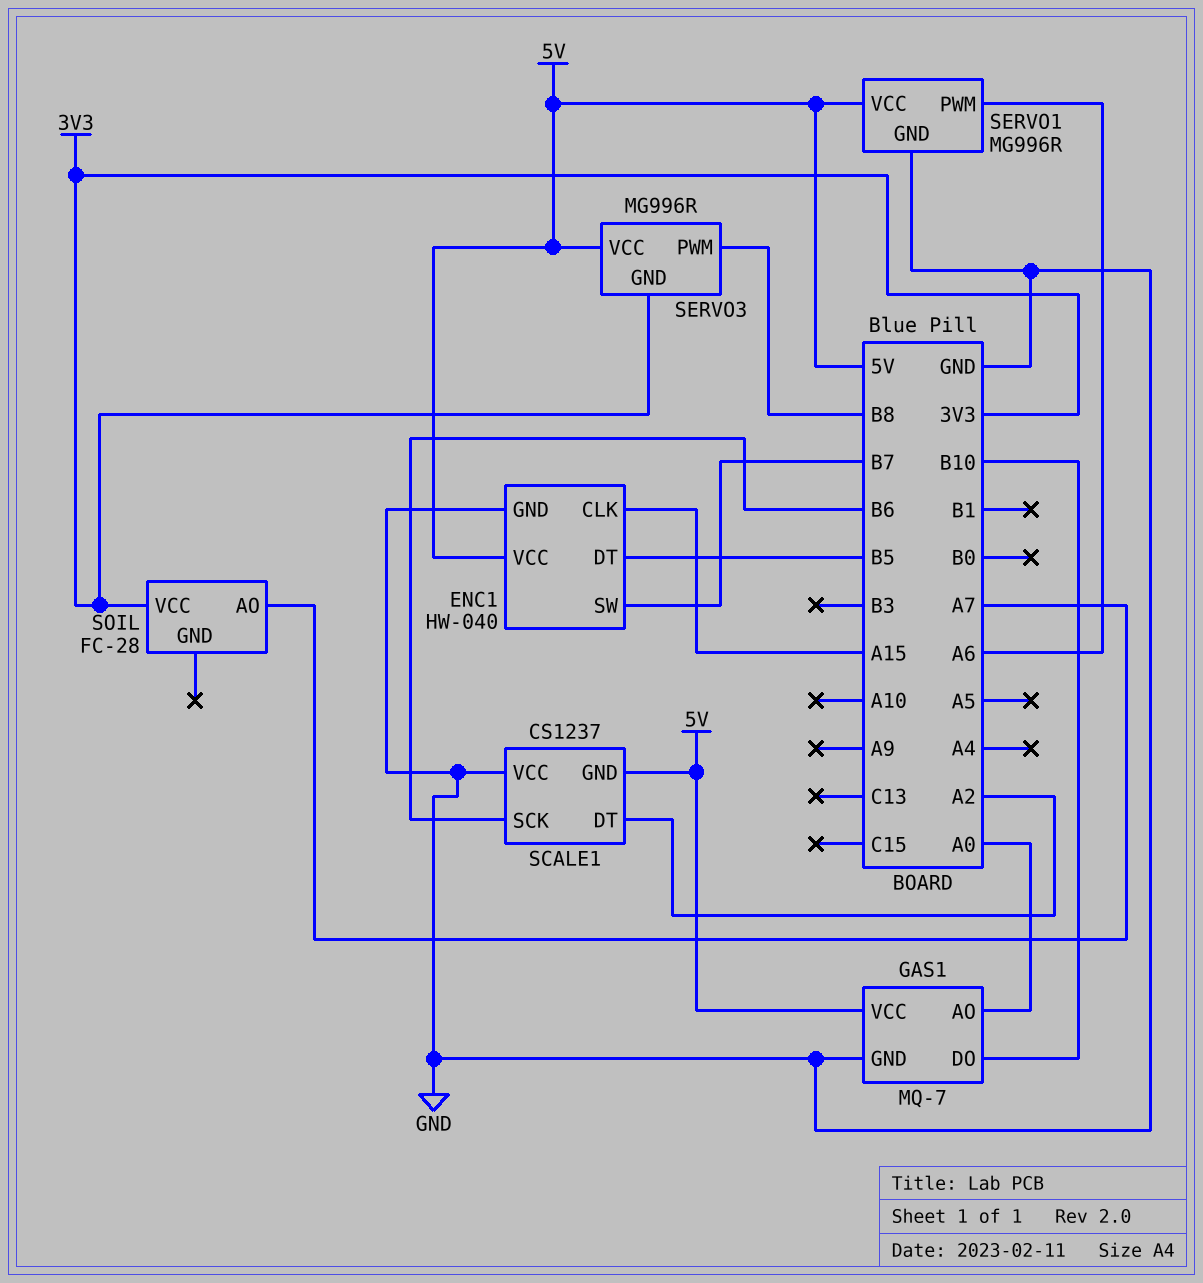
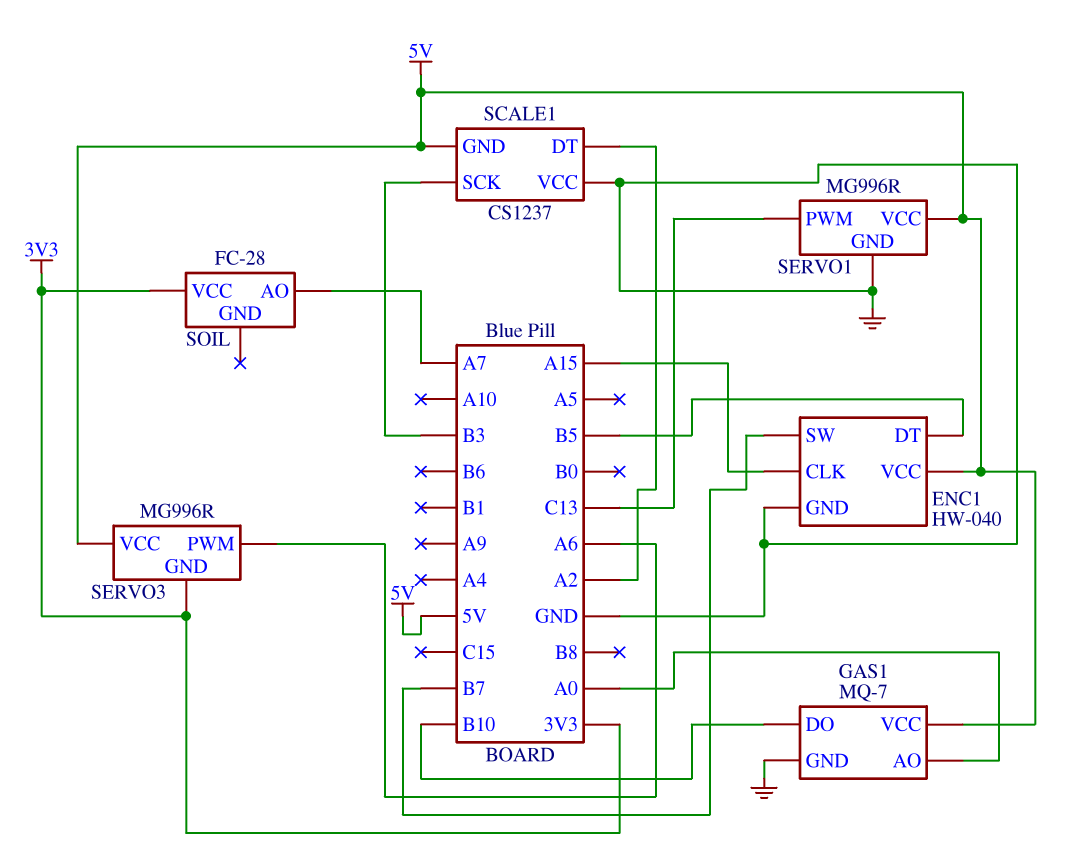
SCALE1 pin SCK: B6 -> B3
SERVO1 pin PWM: A6 -> C13
SERVO3 pin PWM: B8 -> A6

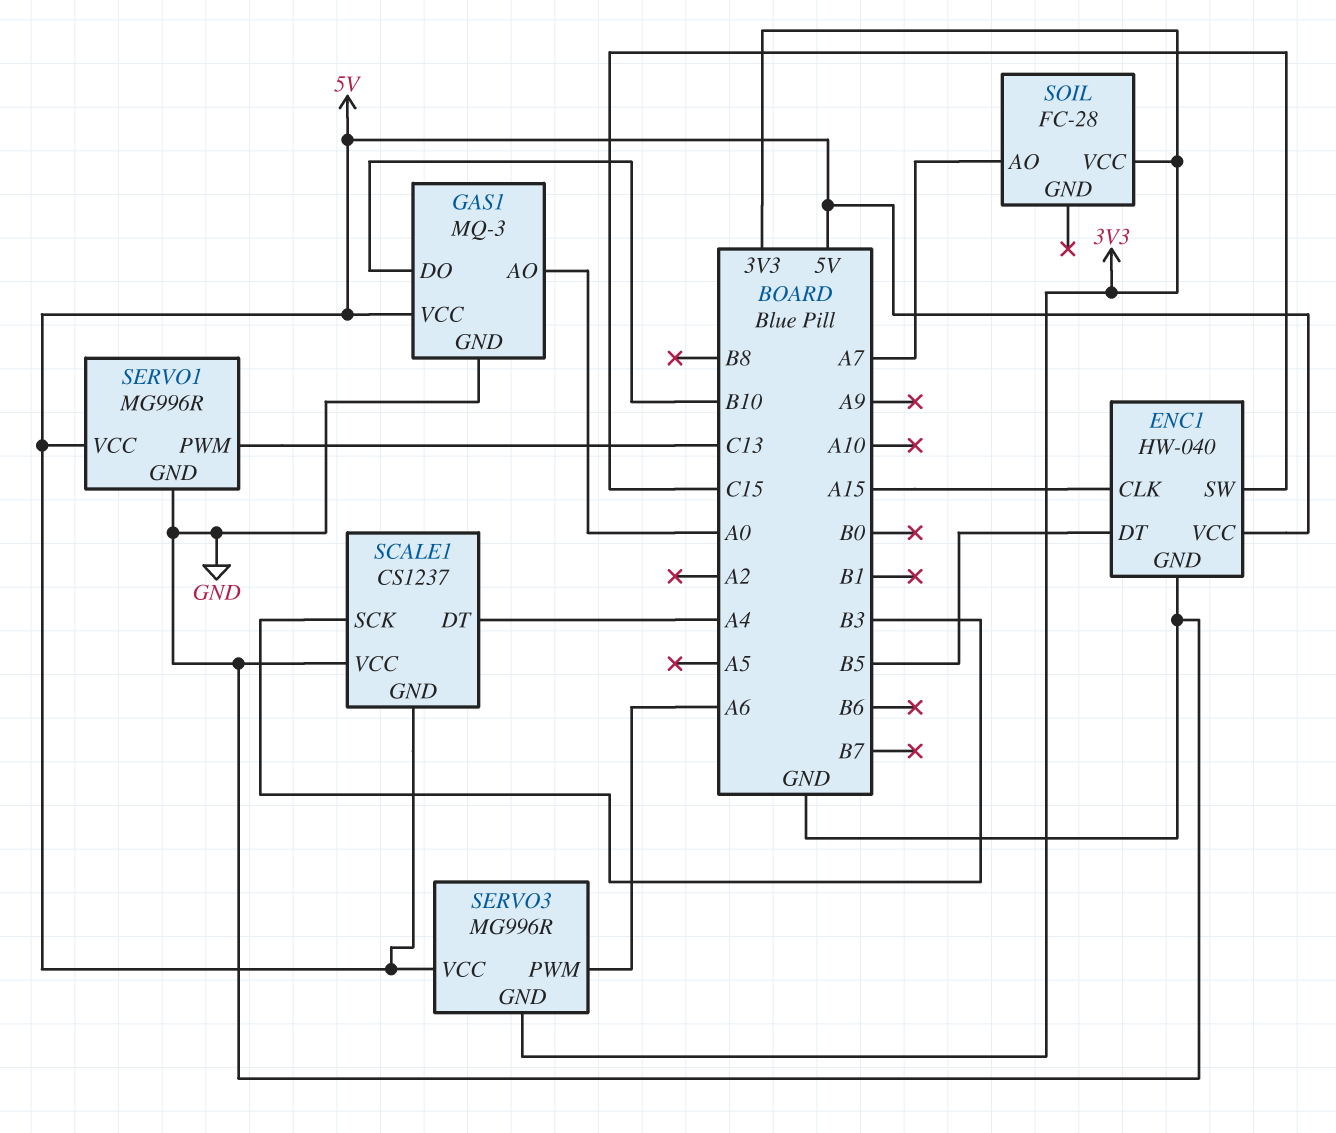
ENC1 pin SW: B7 -> C15
GAS1: MQ-7 -> MQ-3
SCALE1 pin DT: A2 -> A4

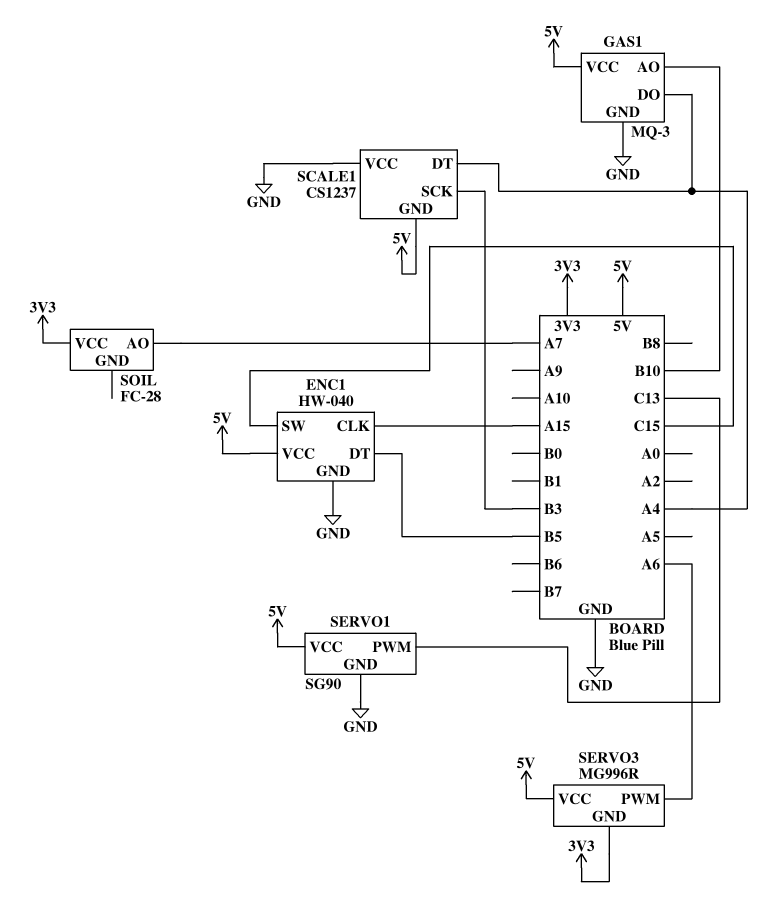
GAS1 pin AO: A0 -> B10
GAS1 pin DO: B10 -> A4
SERVO1: MG996R -> SG90

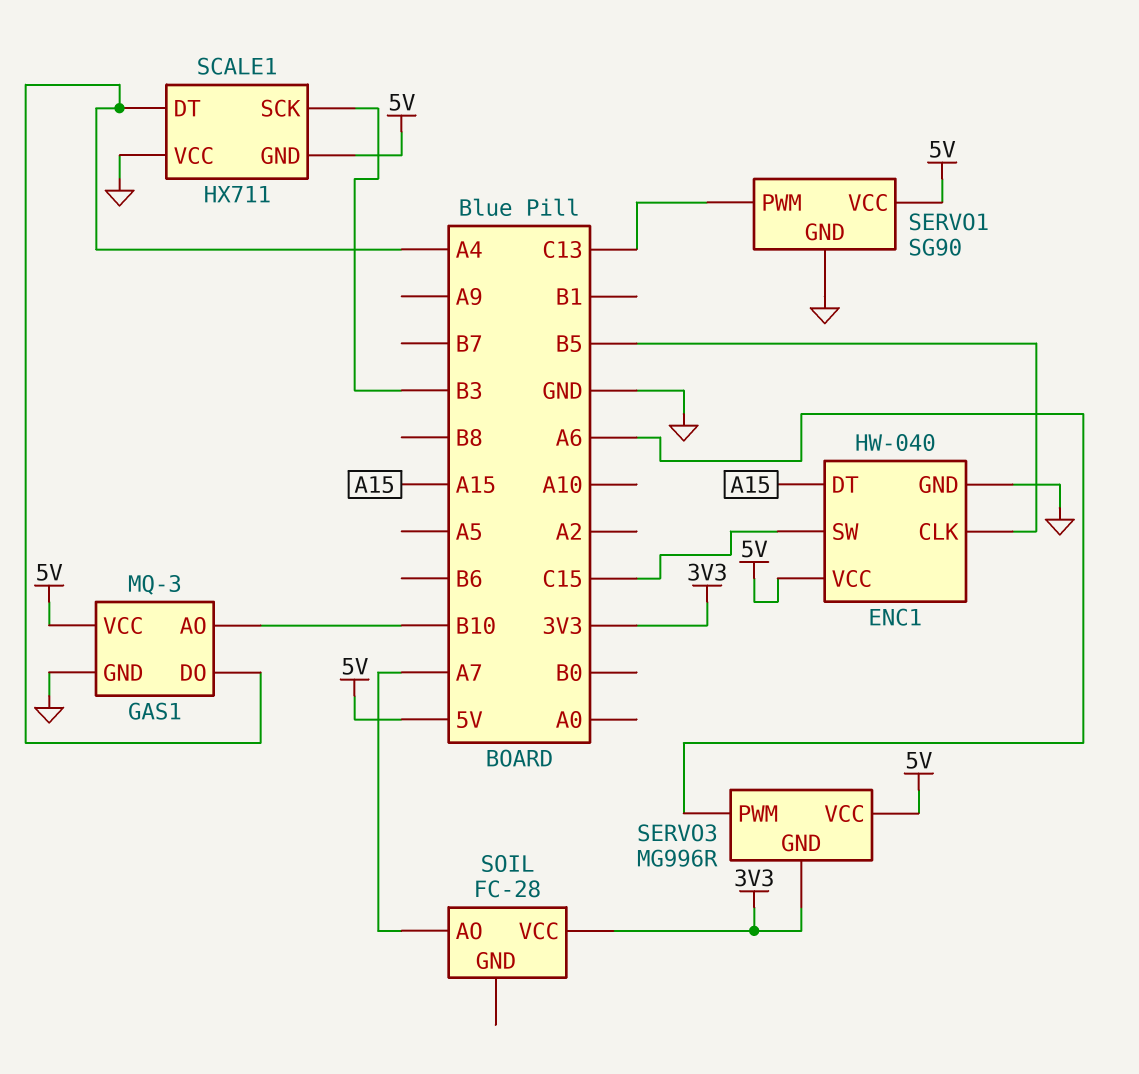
ENC1 pin CLK: A15 -> B5
ENC1 pin DT: B5 -> A15
SCALE1: CS1237 -> HX711

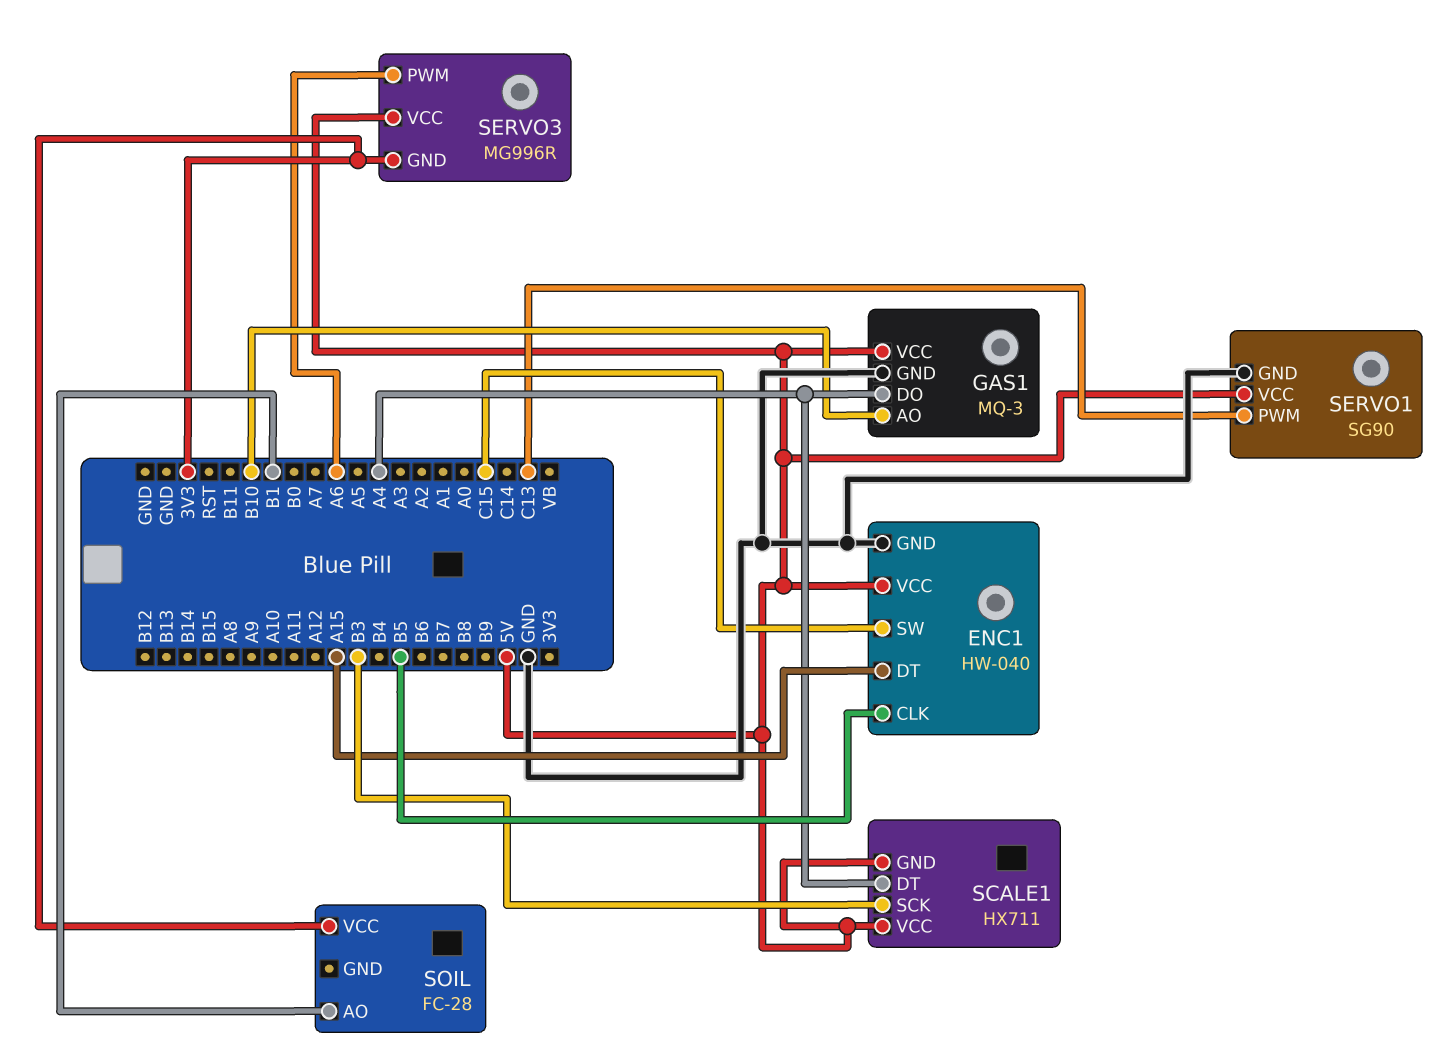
SCALE1 pin VCC: GND -> 5V
SOIL pin AO: A7 -> B1

